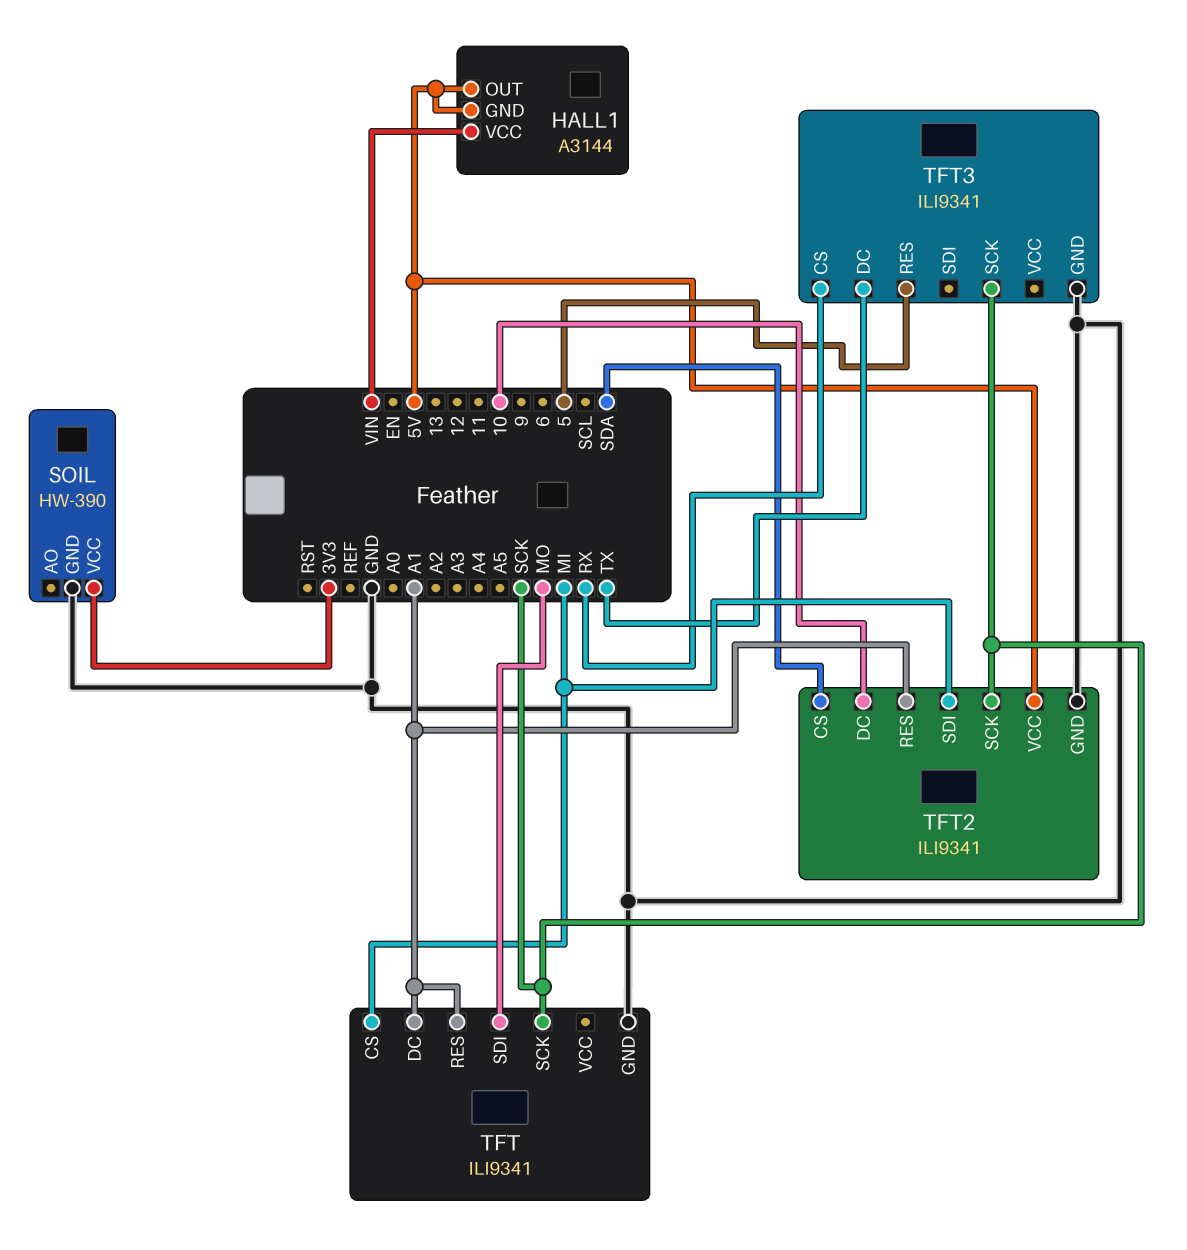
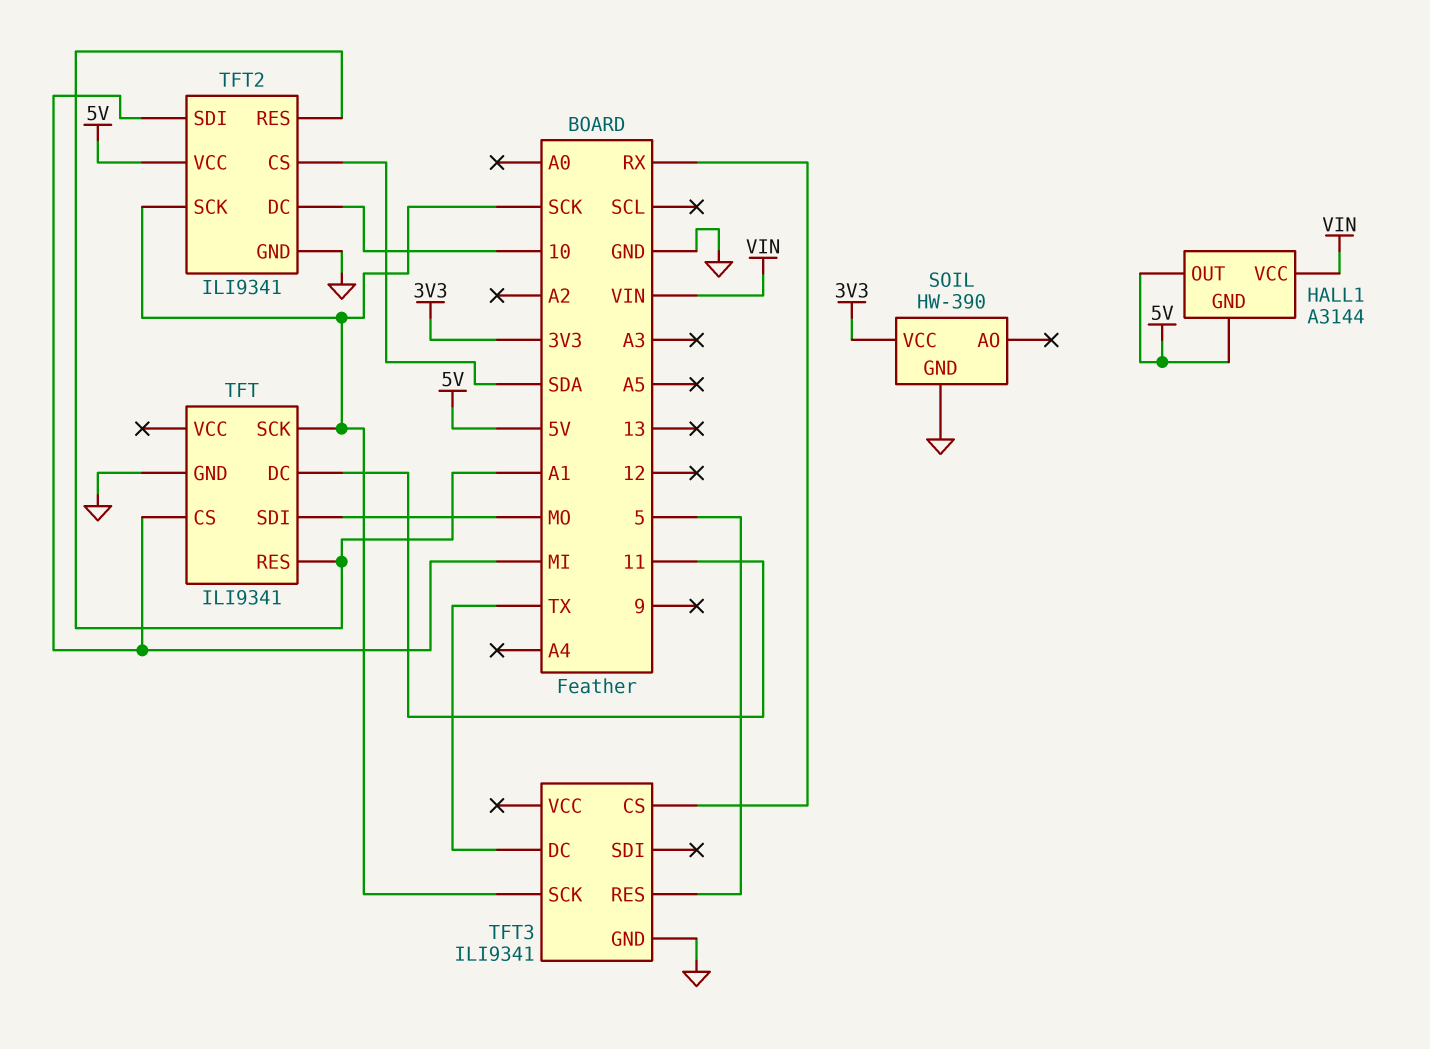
TFT pin DC: A1 -> 11

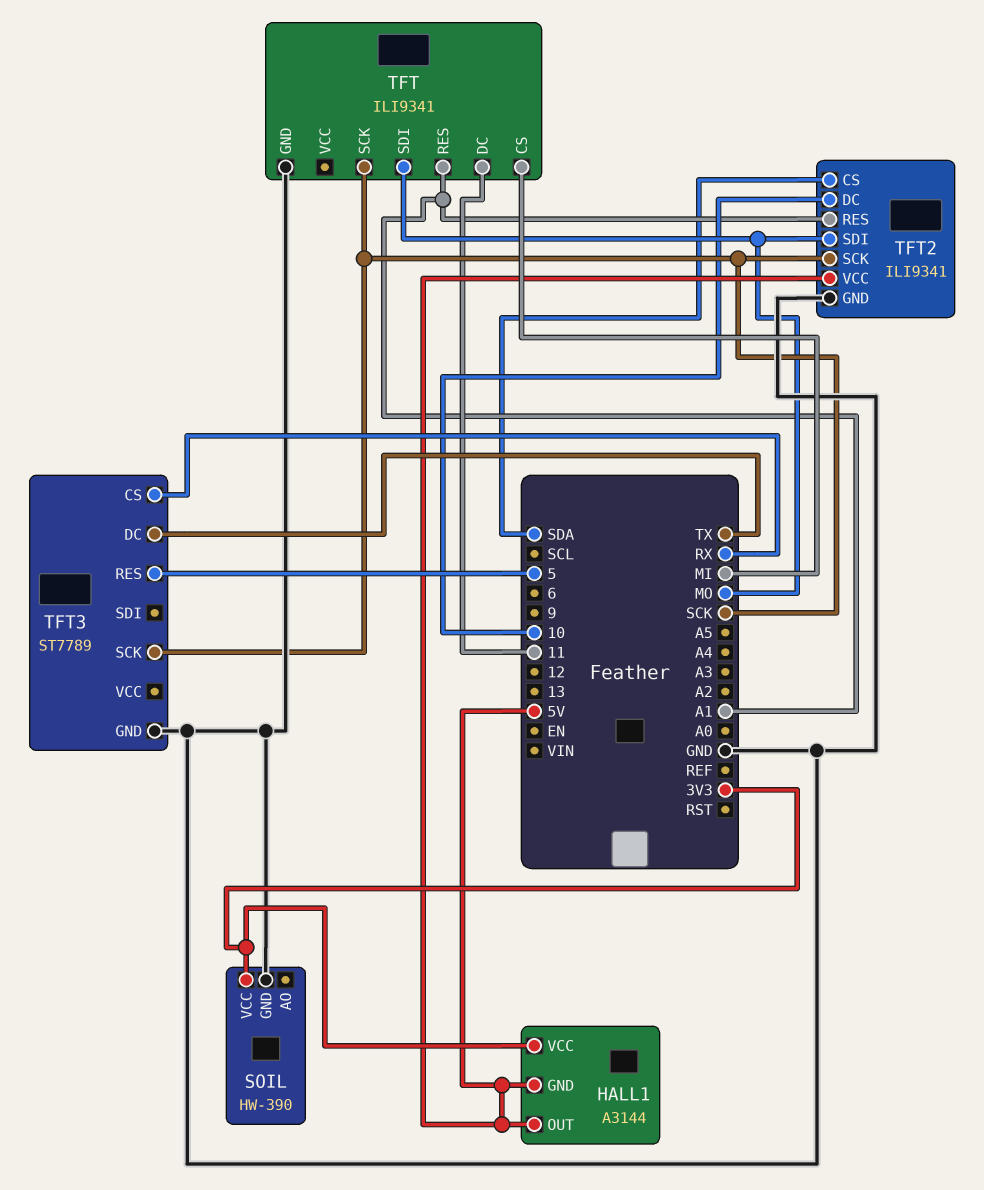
HALL1 pin VCC: VIN -> 3V3
TFT2 pin SDI: MI -> MO
TFT3: ILI9341 -> ST7789

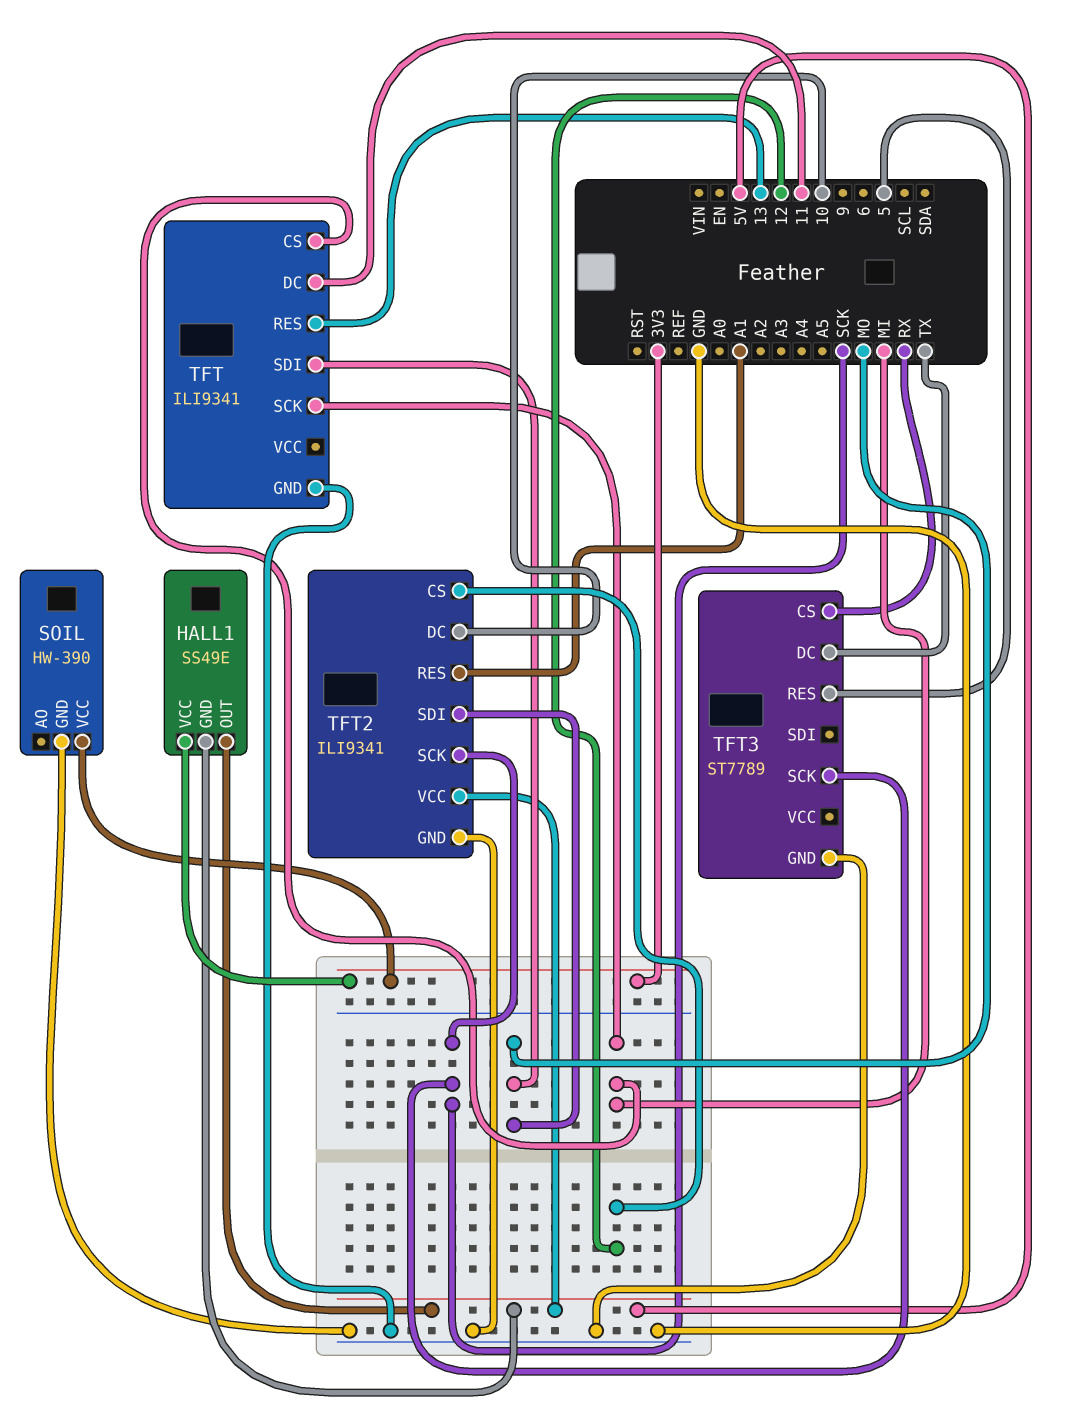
HALL1: A3144 -> SS49E
TFT pin RES: A1 -> 13
TFT pin SCK: SCK -> MI
TFT2 pin CS: SDA -> 12

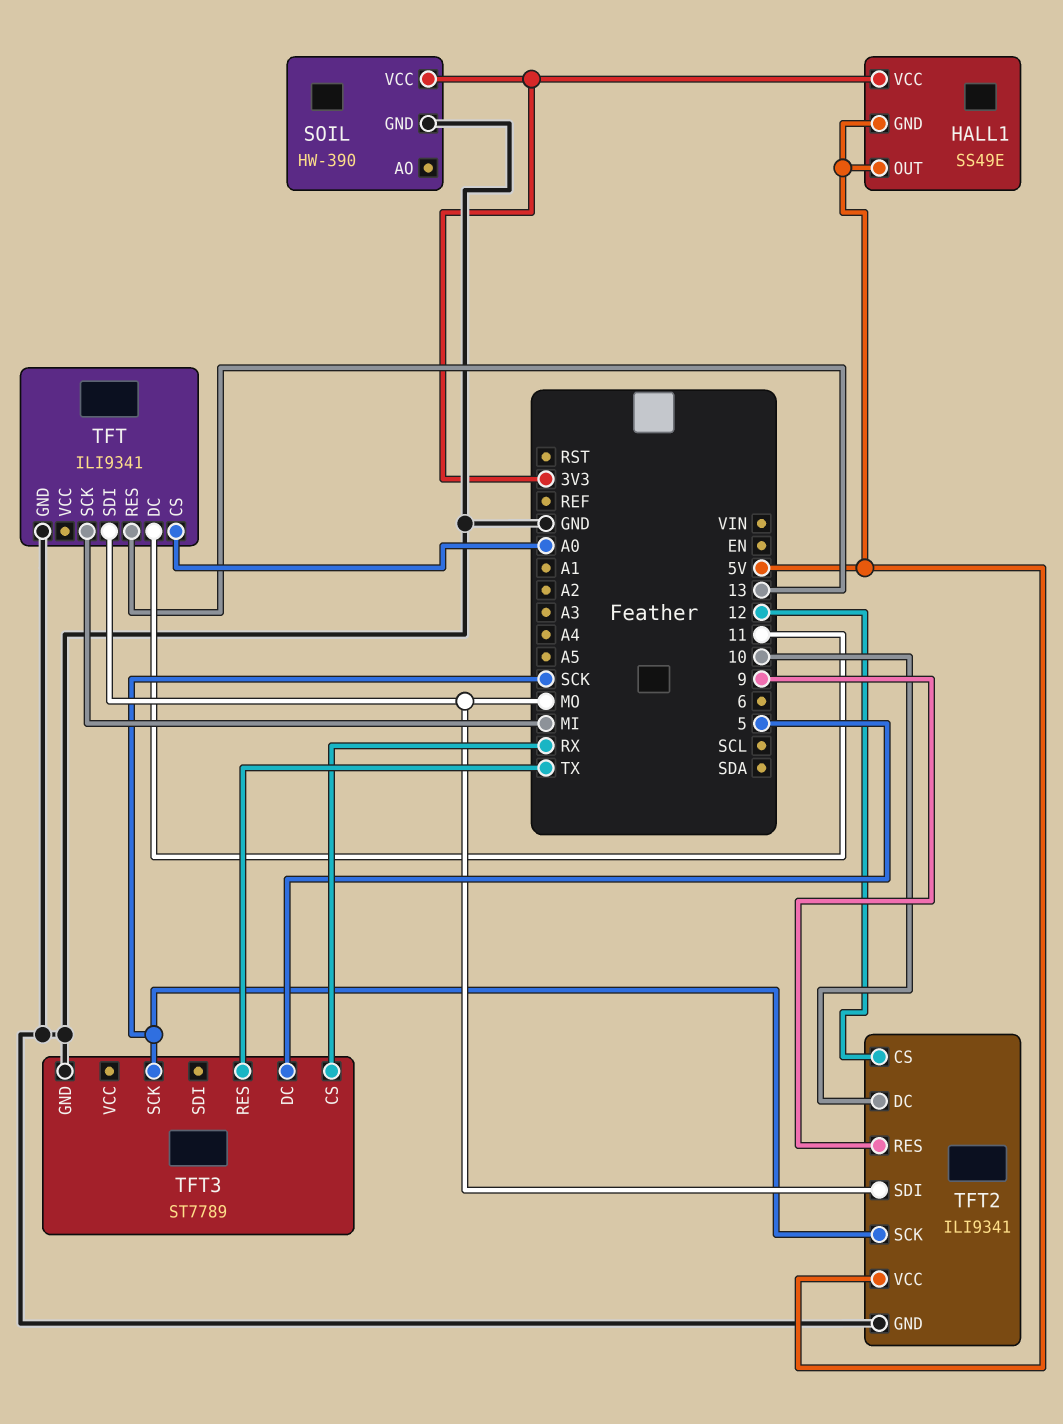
TFT pin CS: MI -> A0
TFT2 pin RES: A1 -> 9
TFT3 pin DC: TX -> 5
TFT3 pin RES: 5 -> TX

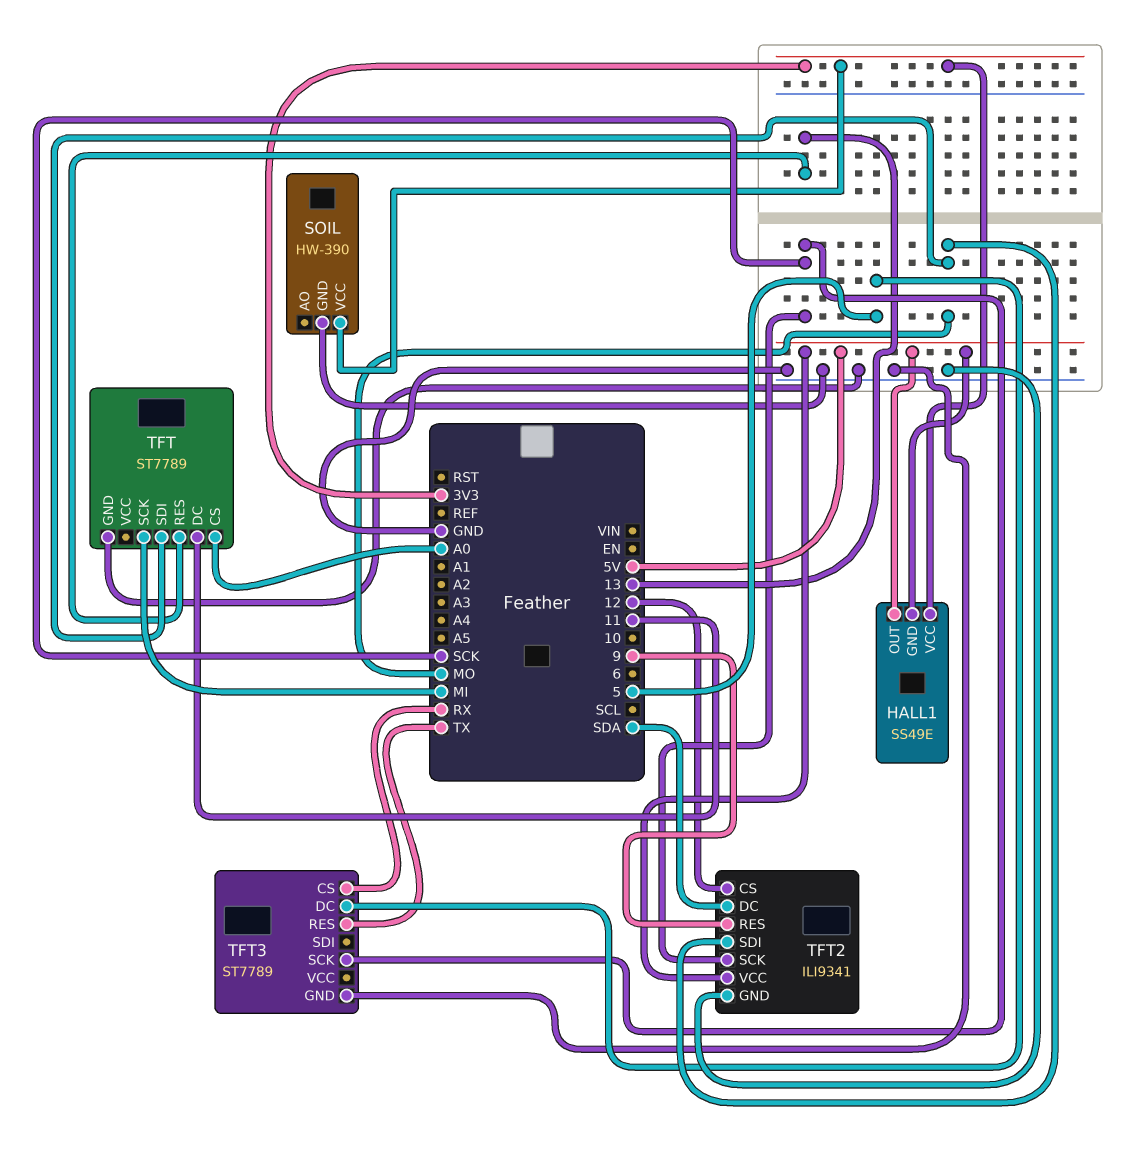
TFT: ILI9341 -> ST7789
TFT2 pin DC: 10 -> SDA

